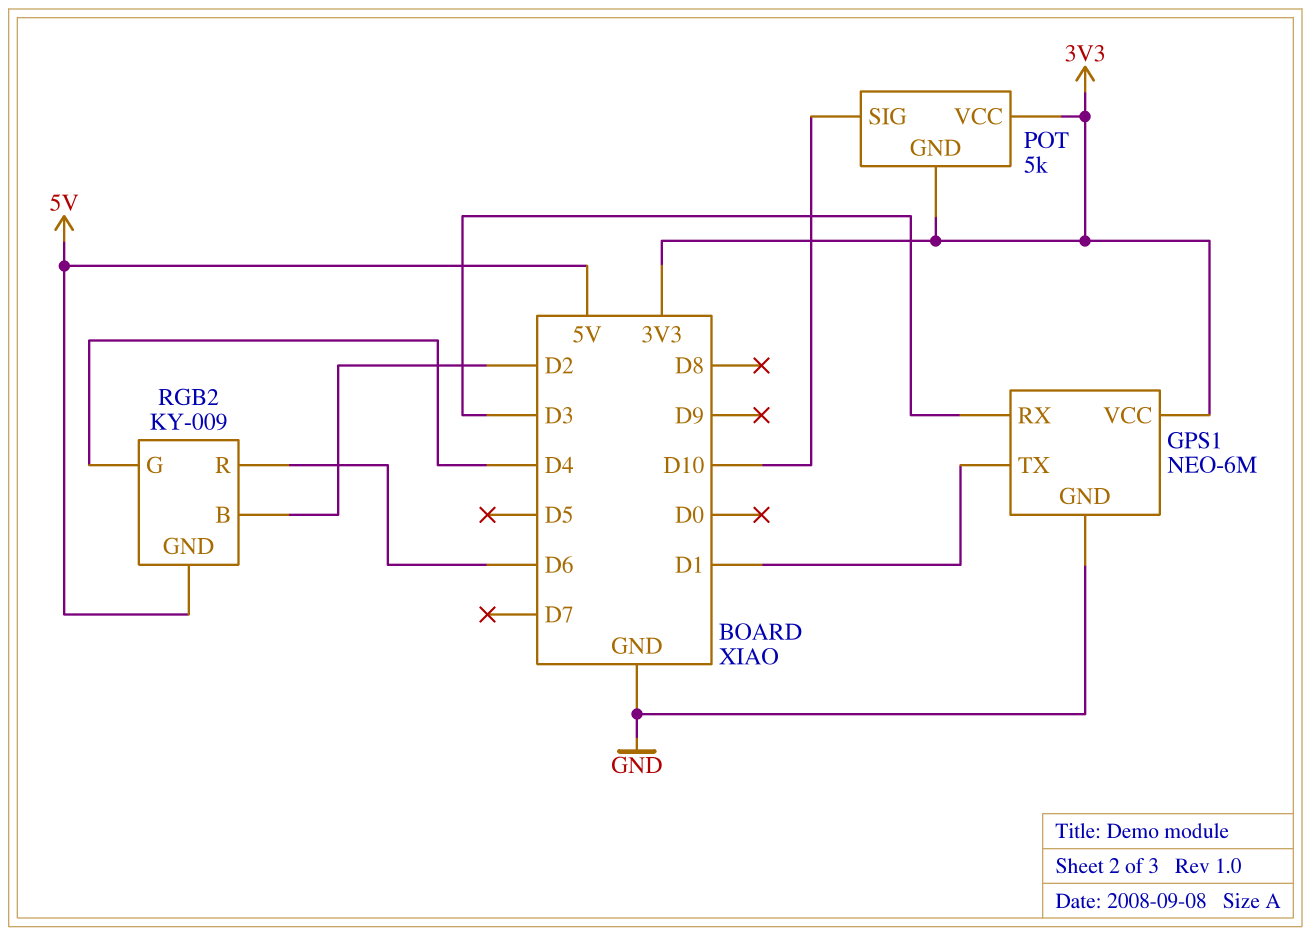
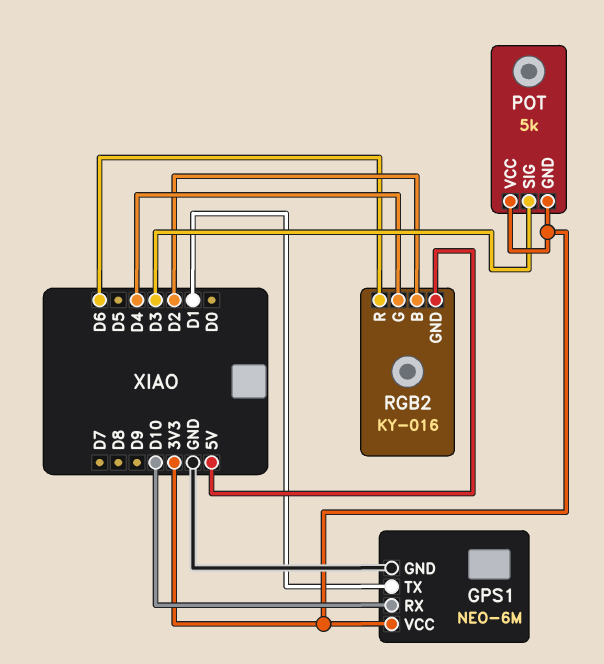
GPS1 pin RX: D3 -> D10
POT pin SIG: D10 -> D3
RGB2: KY-009 -> KY-016

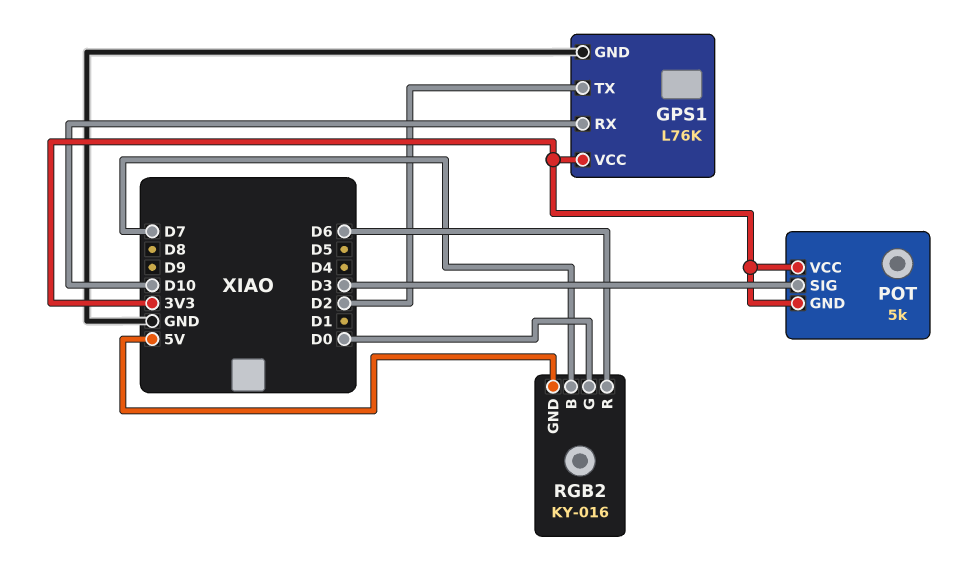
GPS1: NEO-6M -> L76K
GPS1 pin TX: D1 -> D2
RGB2 pin B: D2 -> D7
RGB2 pin G: D4 -> D0

